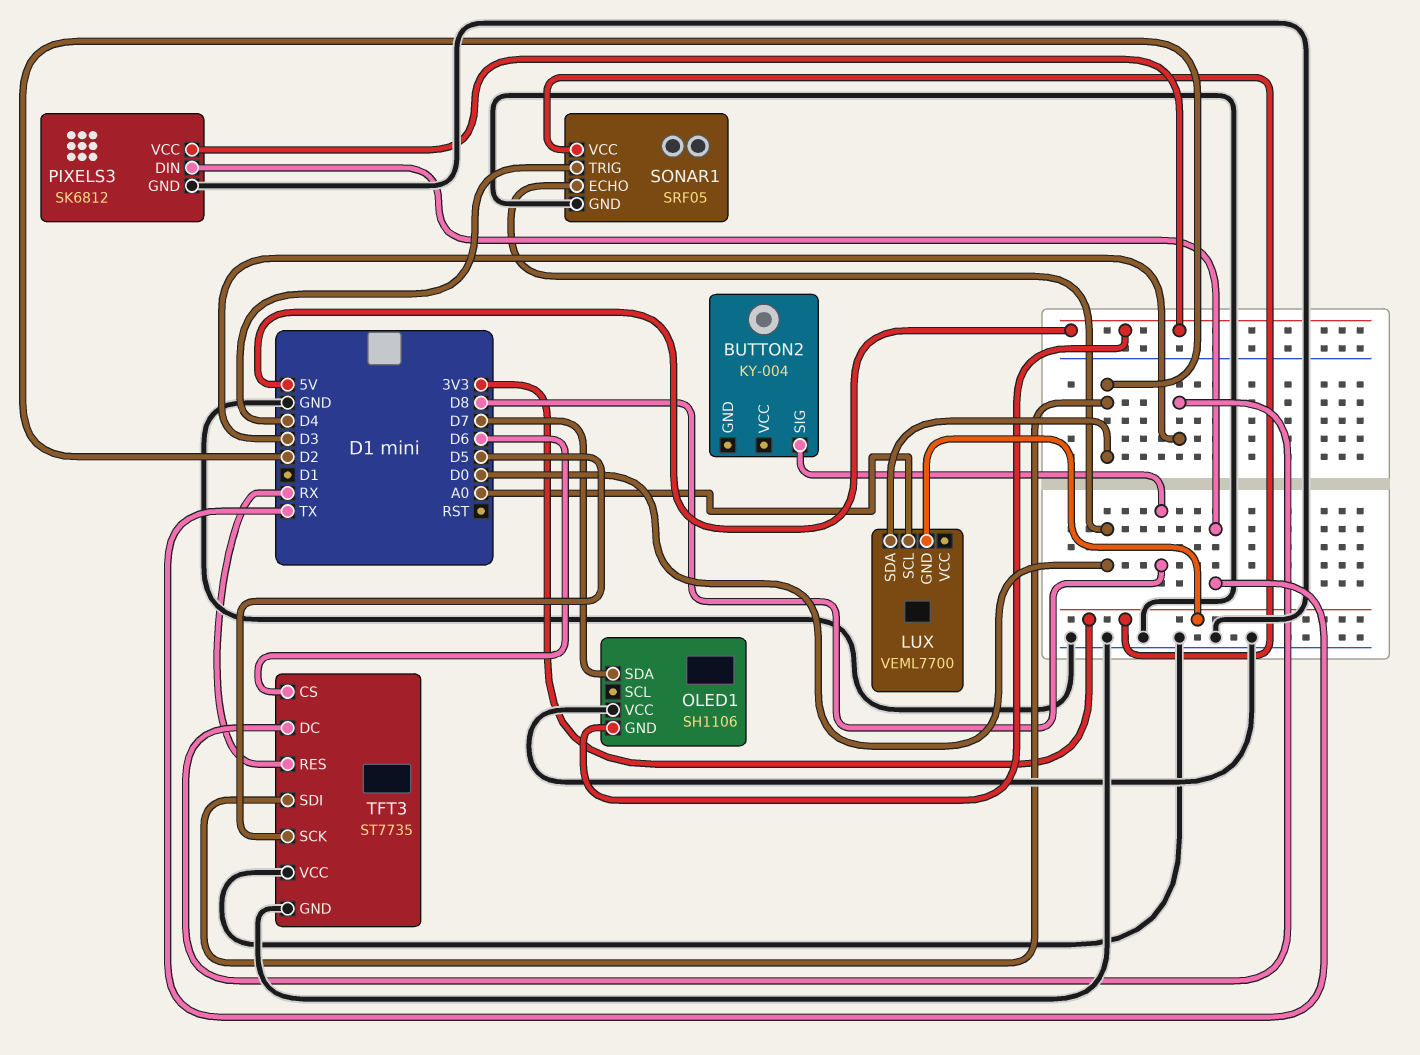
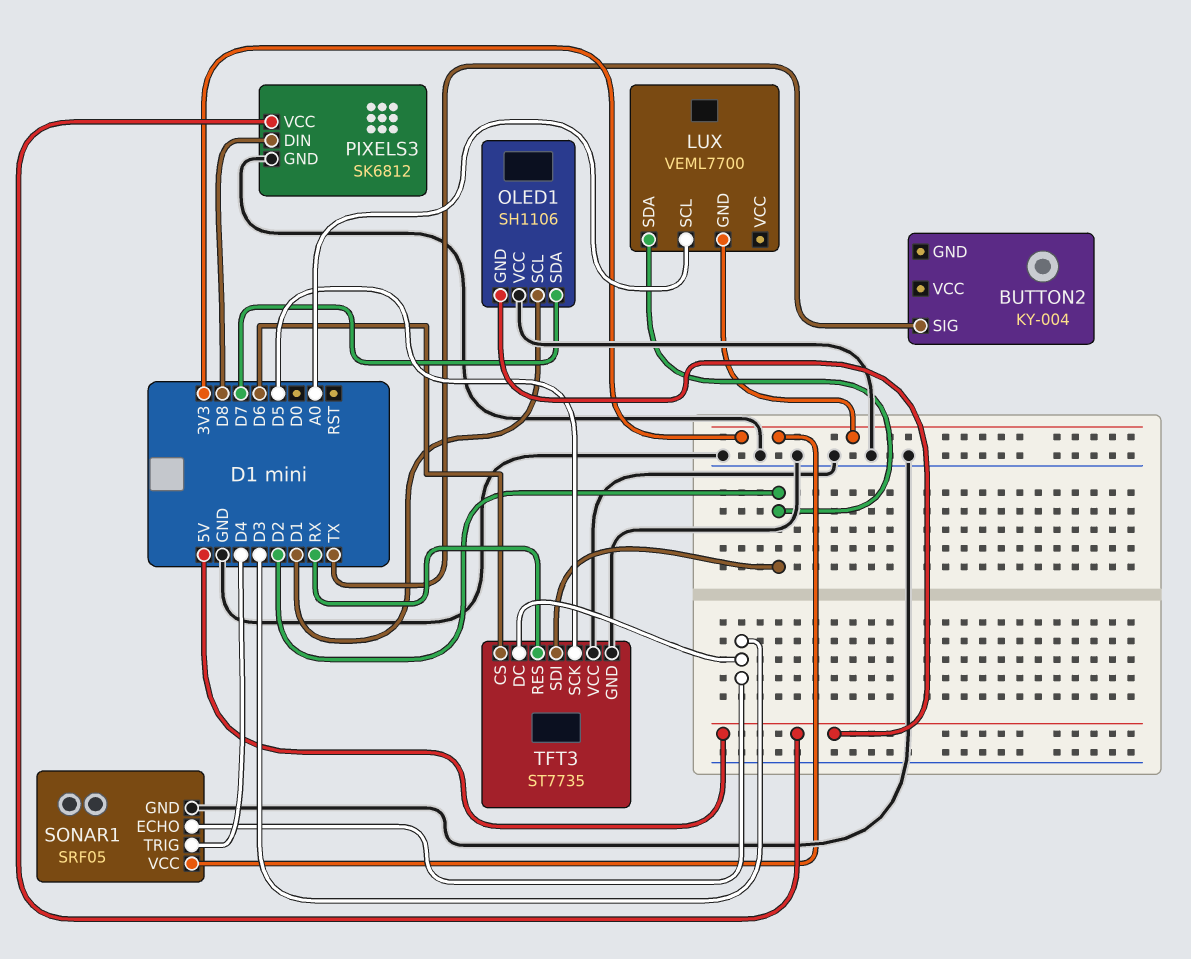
BUTTON2 pin SIG: D8 -> TX
OLED1 pin SCL: none -> D1
PIXELS3 pin DIN: TX -> D8
SONAR1 pin ECHO: D0 -> D3

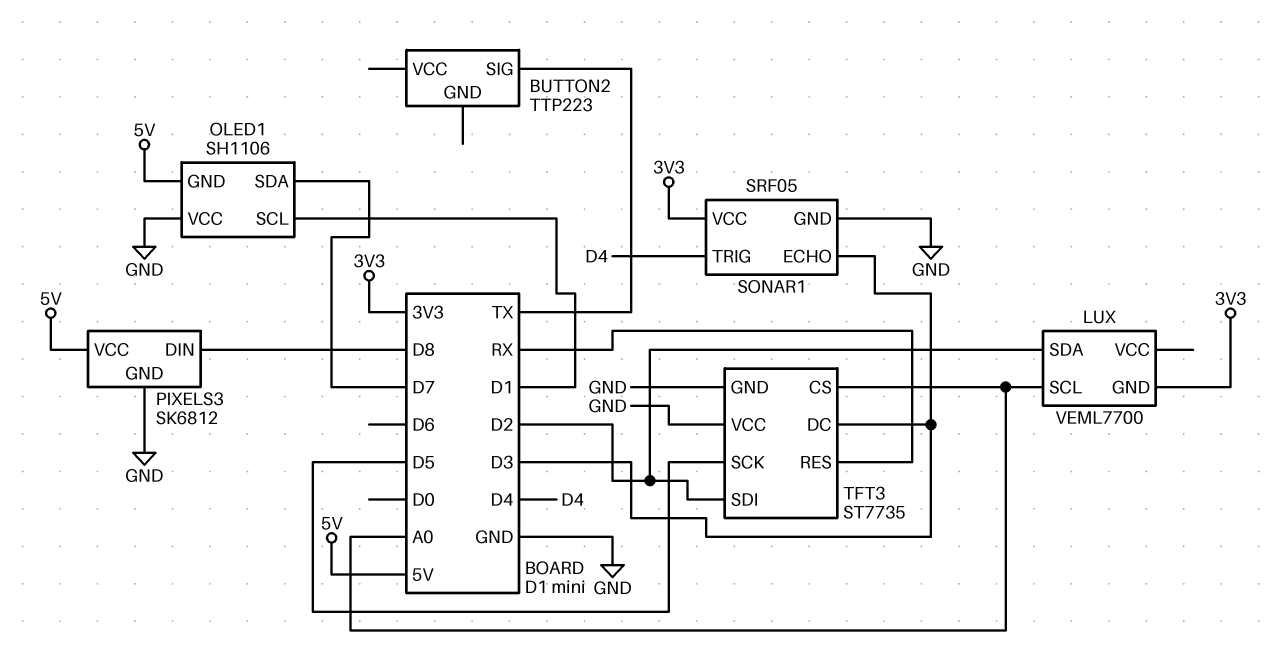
BUTTON2: KY-004 -> TTP223
TFT3 pin CS: D6 -> A0

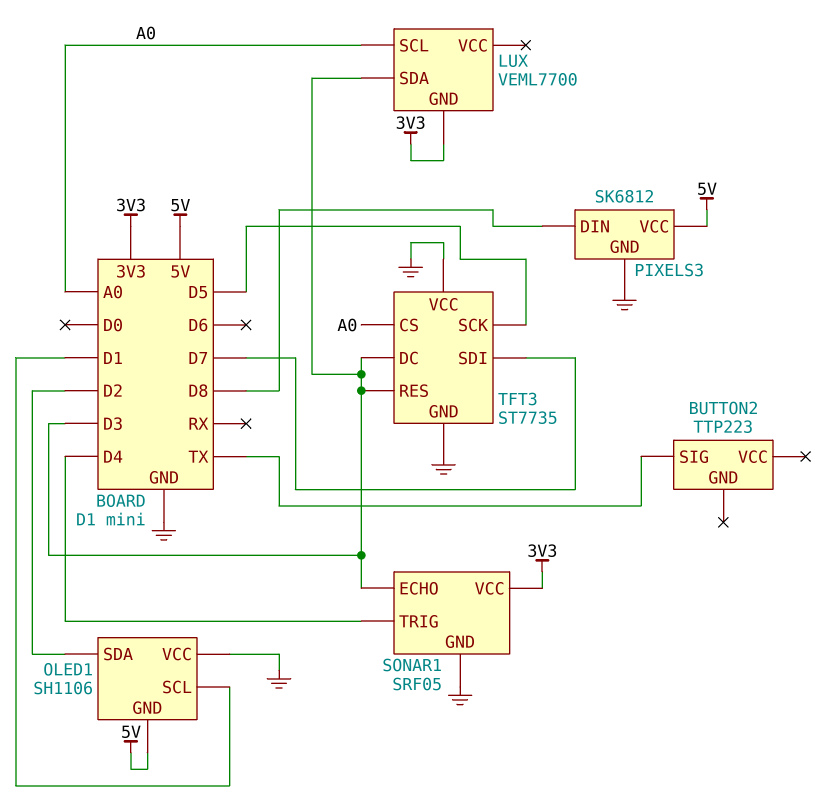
LUX pin SDA: D2 -> D3
OLED1 pin SDA: D7 -> D2
TFT3 pin RES: RX -> D3
TFT3 pin SDI: D2 -> D7

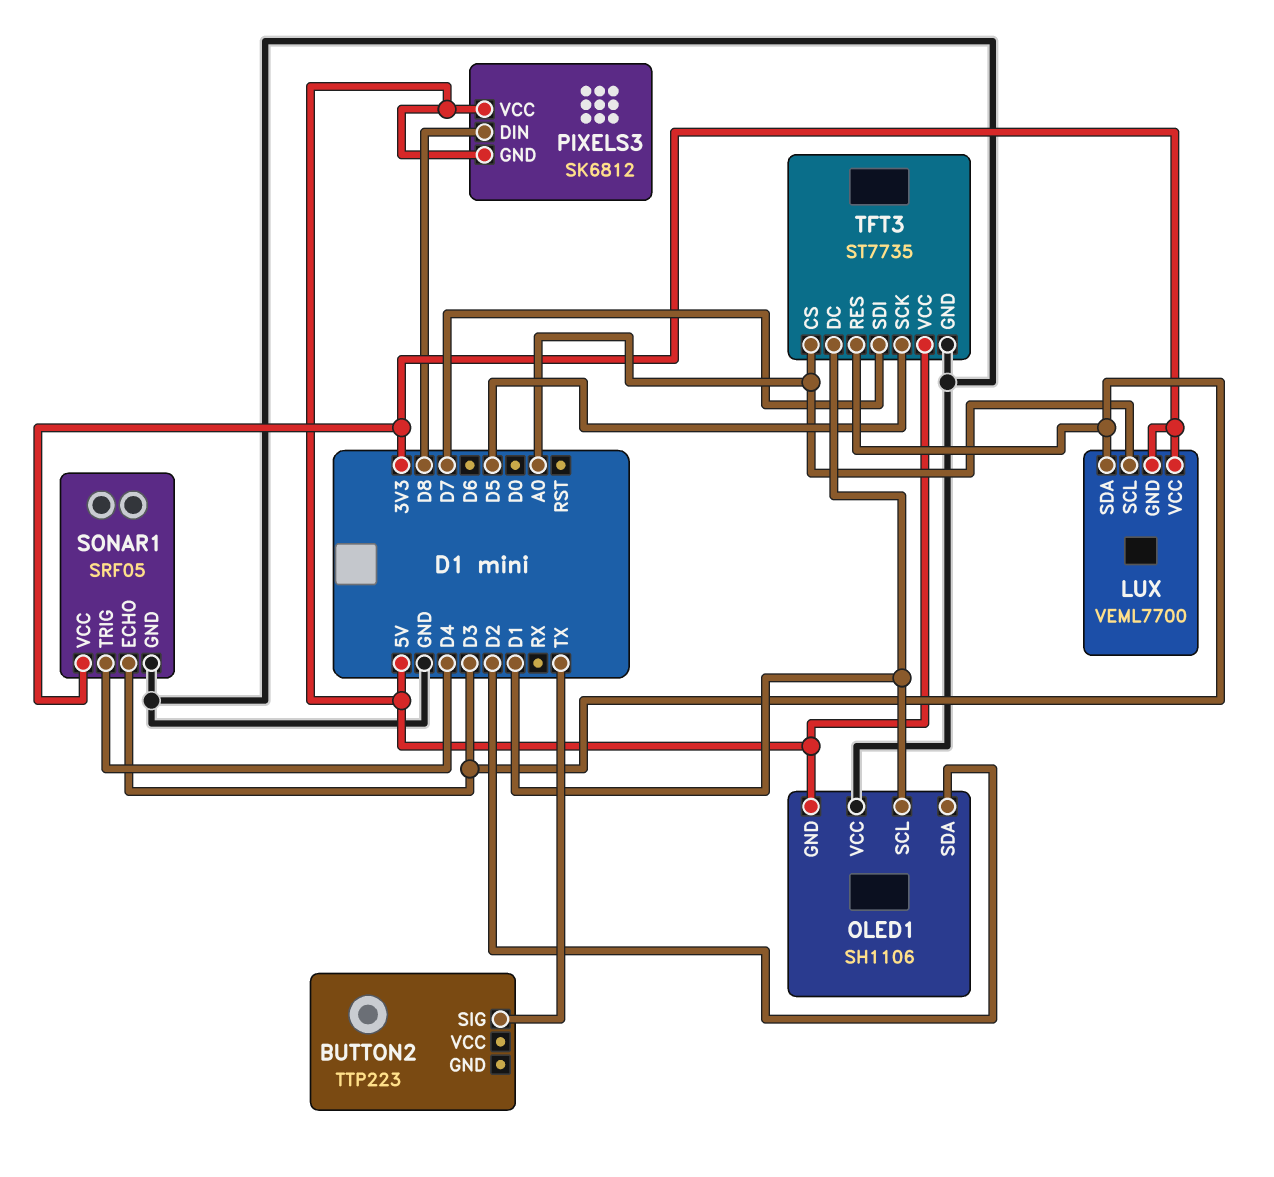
LUX pin VCC: none -> 3V3
PIXELS3 pin GND: GND -> 5V
TFT3 pin DC: D3 -> D1
TFT3 pin VCC: GND -> 5V

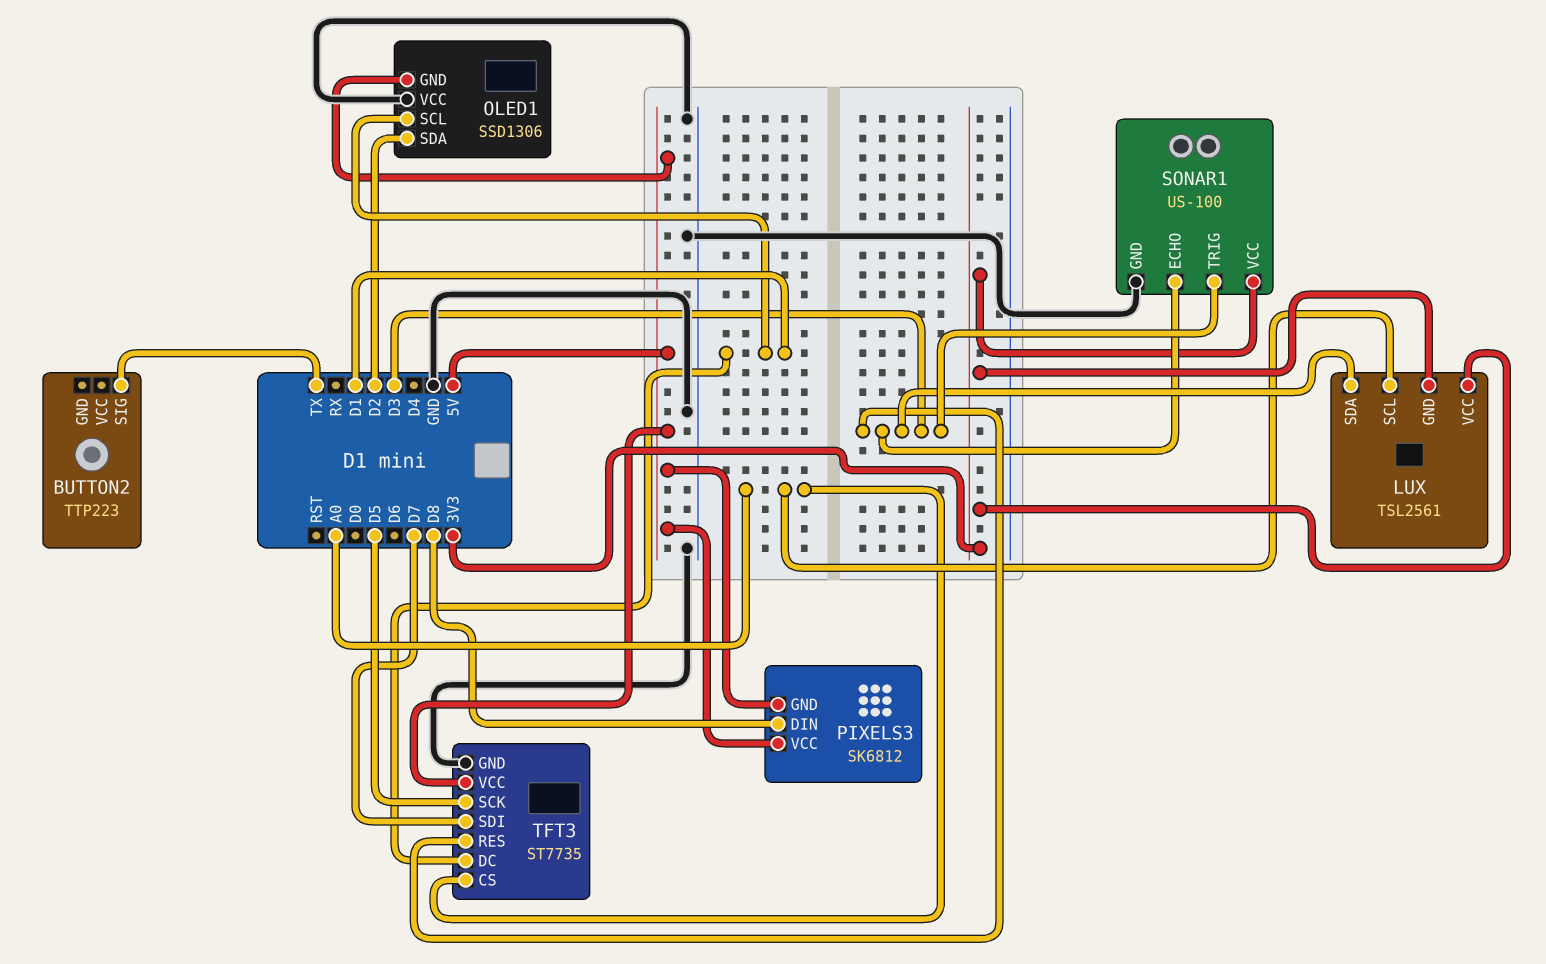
LUX: VEML7700 -> TSL2561
OLED1: SH1106 -> SSD1306
SONAR1: SRF05 -> US-100
SONAR1 pin TRIG: D4 -> D3

